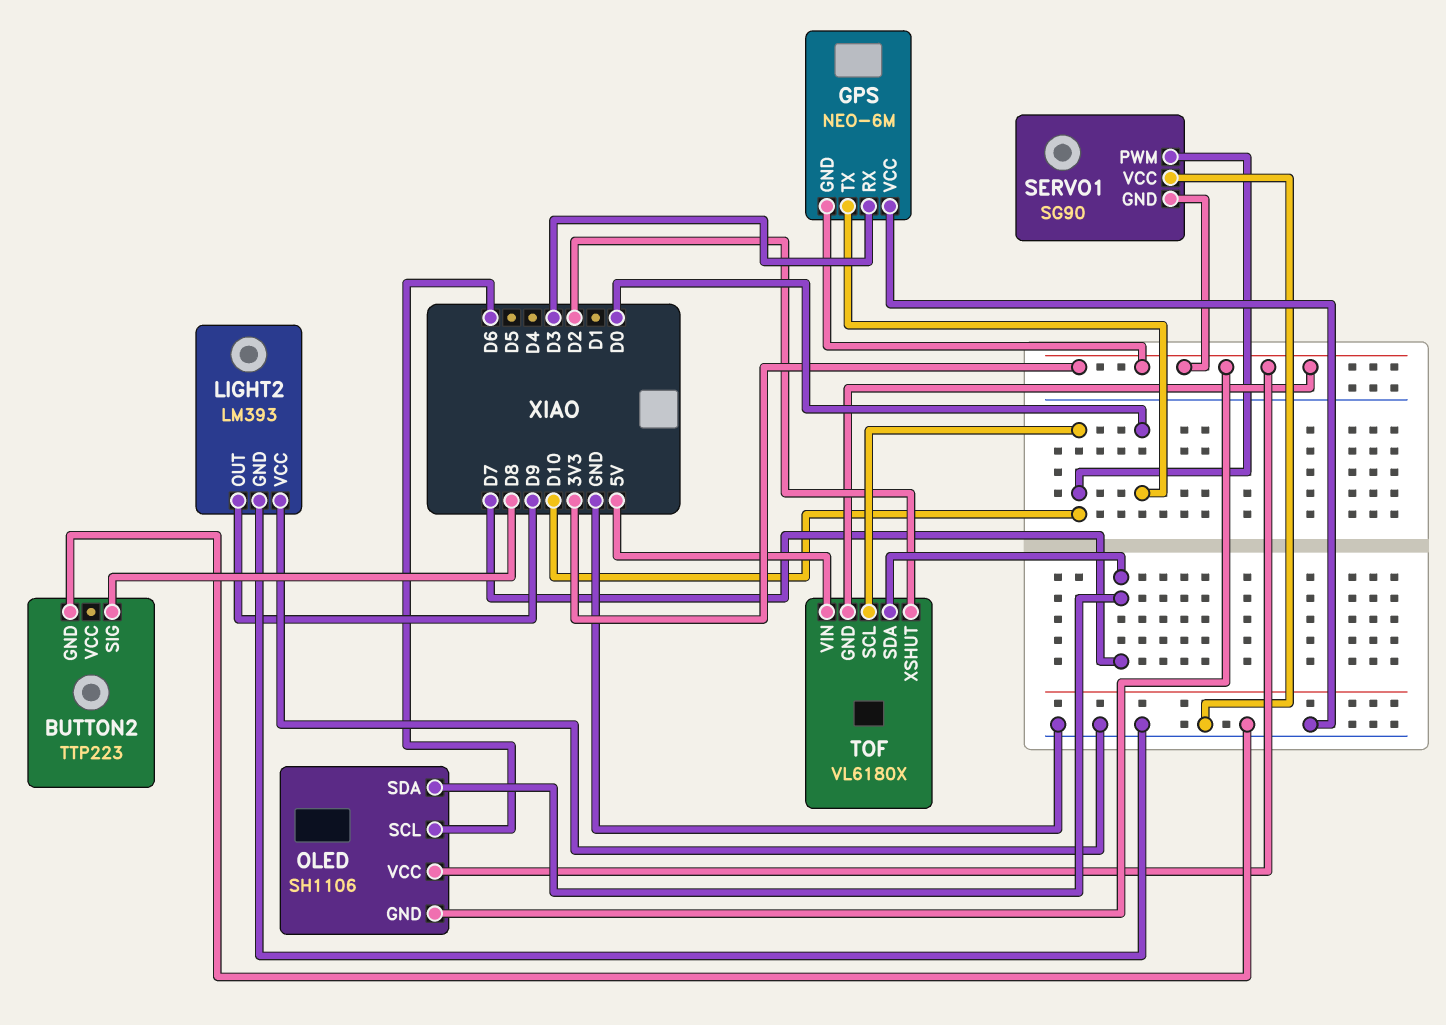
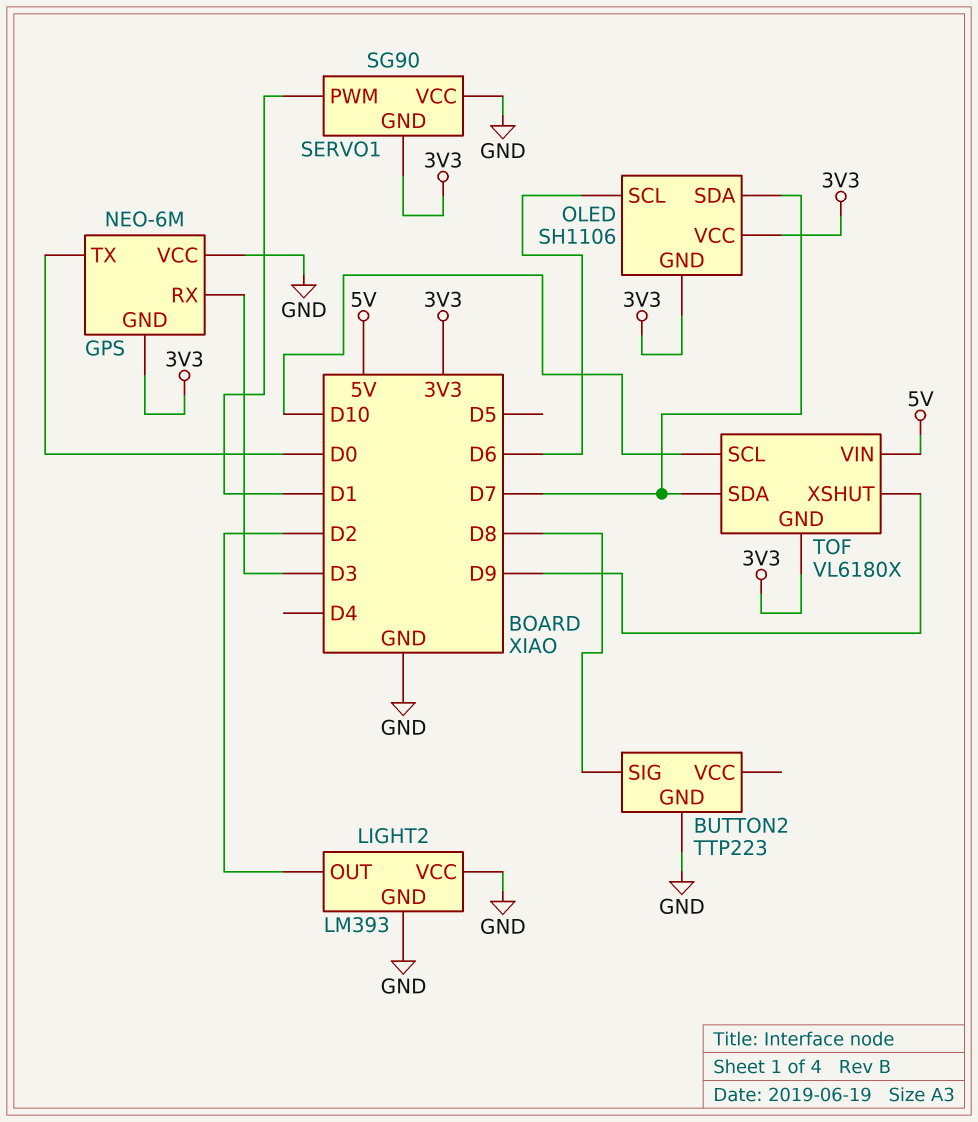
LIGHT2 pin OUT: D9 -> D2
SERVO1 pin PWM: D10 -> D1
TOF pin XSHUT: D2 -> D9

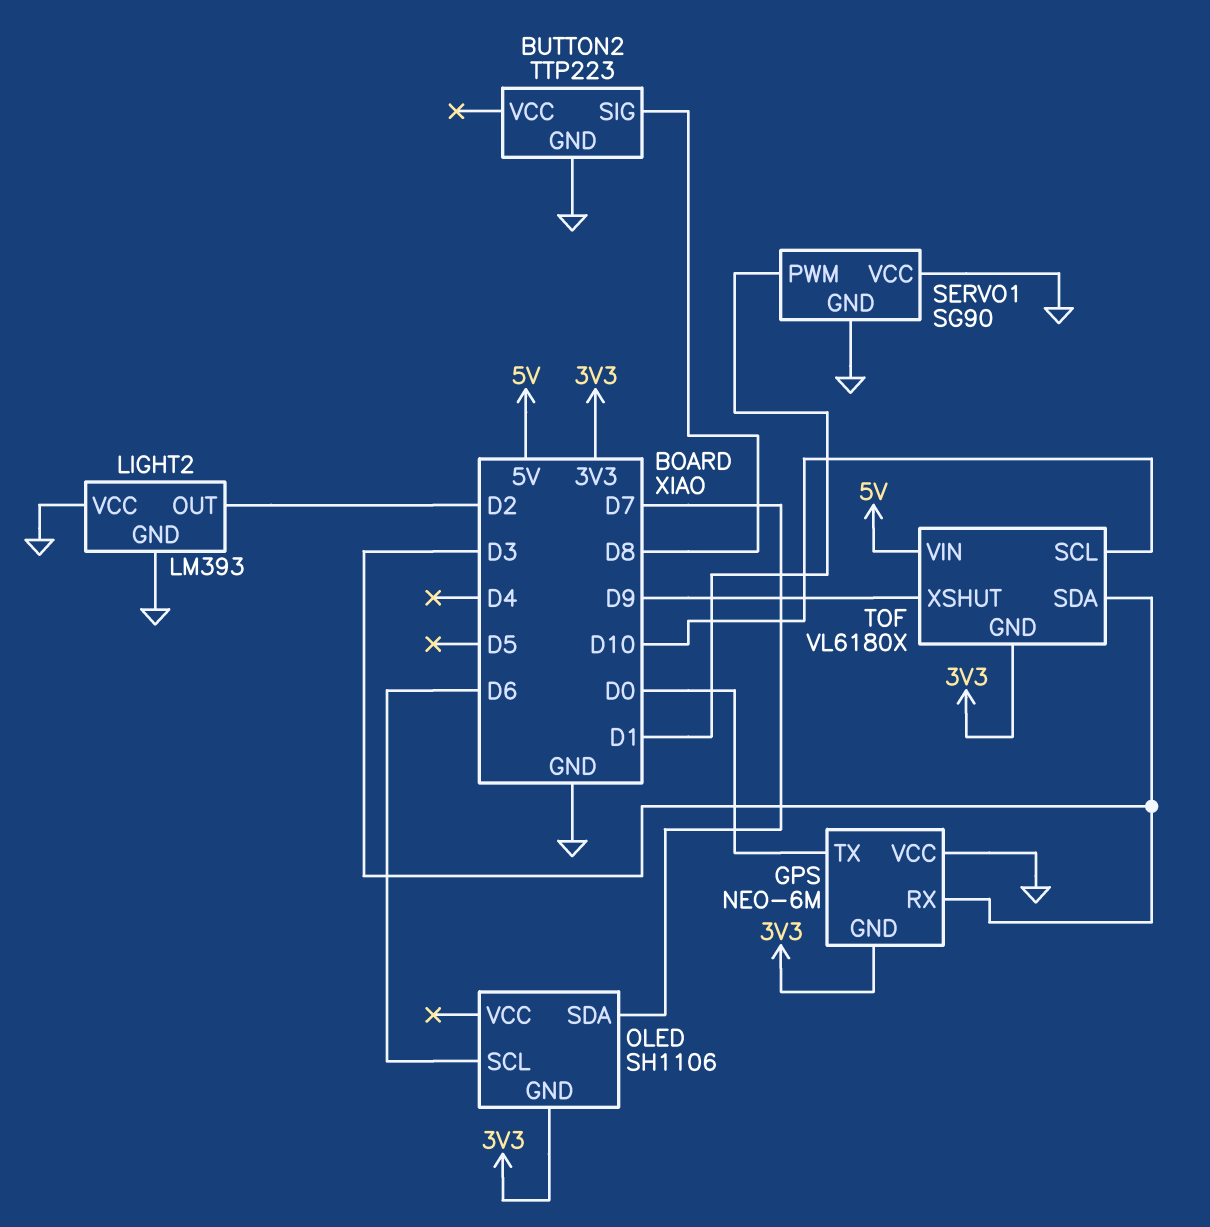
OLED pin VCC: 3V3 -> none
SERVO1 pin GND: 3V3 -> GND
TOF pin SDA: D7 -> D3

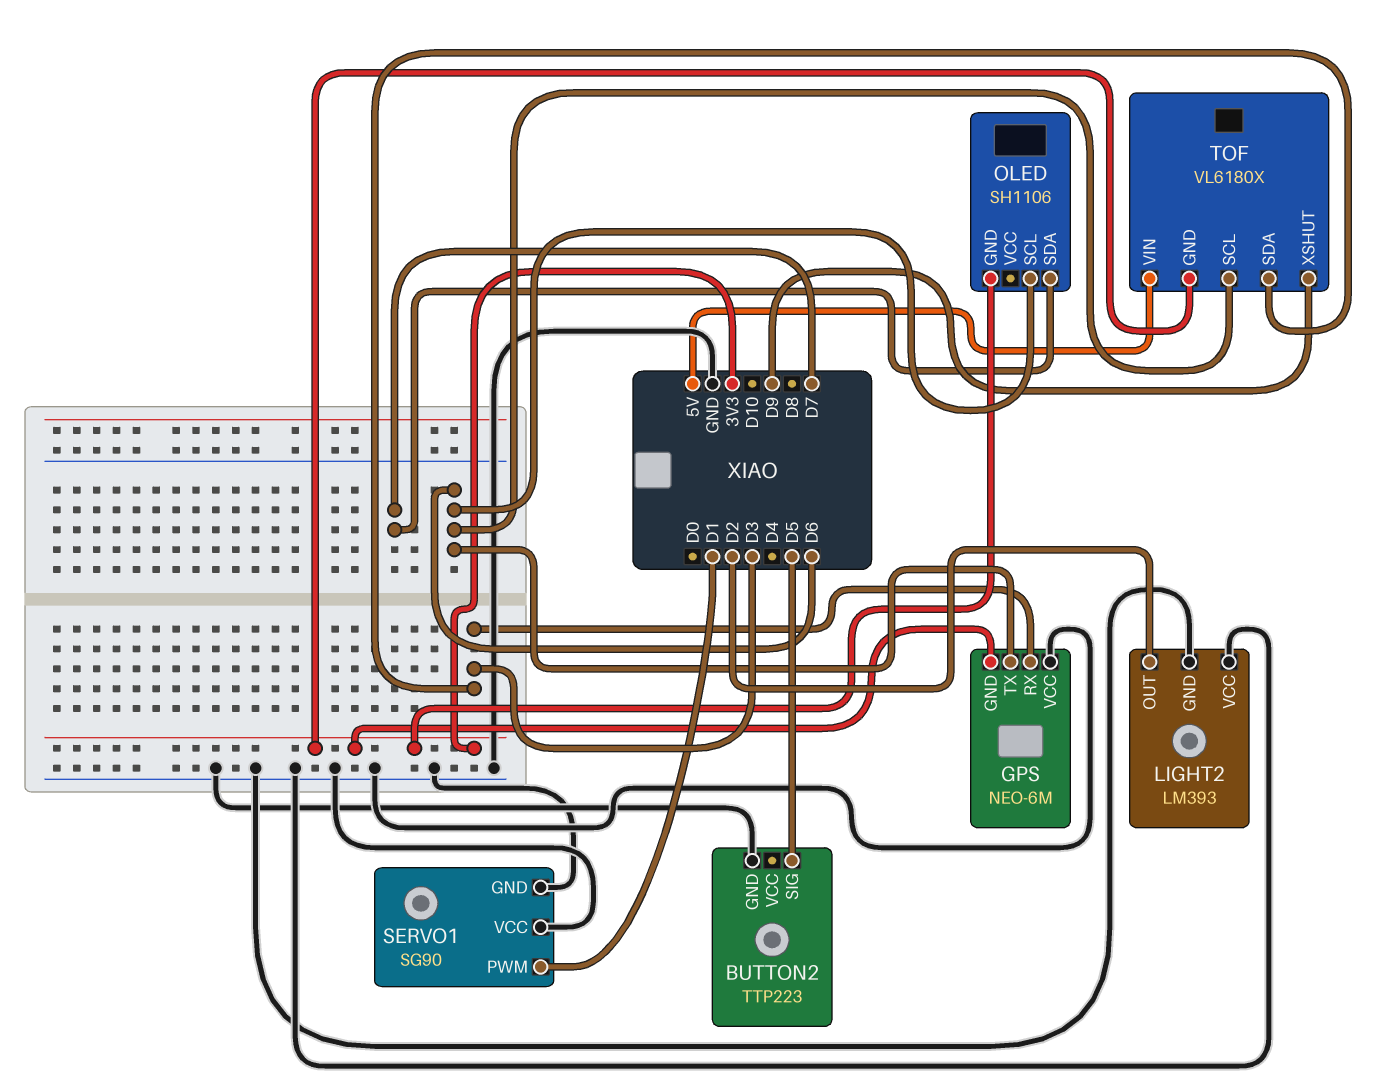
BUTTON2 pin SIG: D8 -> D5
GPS pin TX: D0 -> D6
TOF pin SCL: D10 -> D6

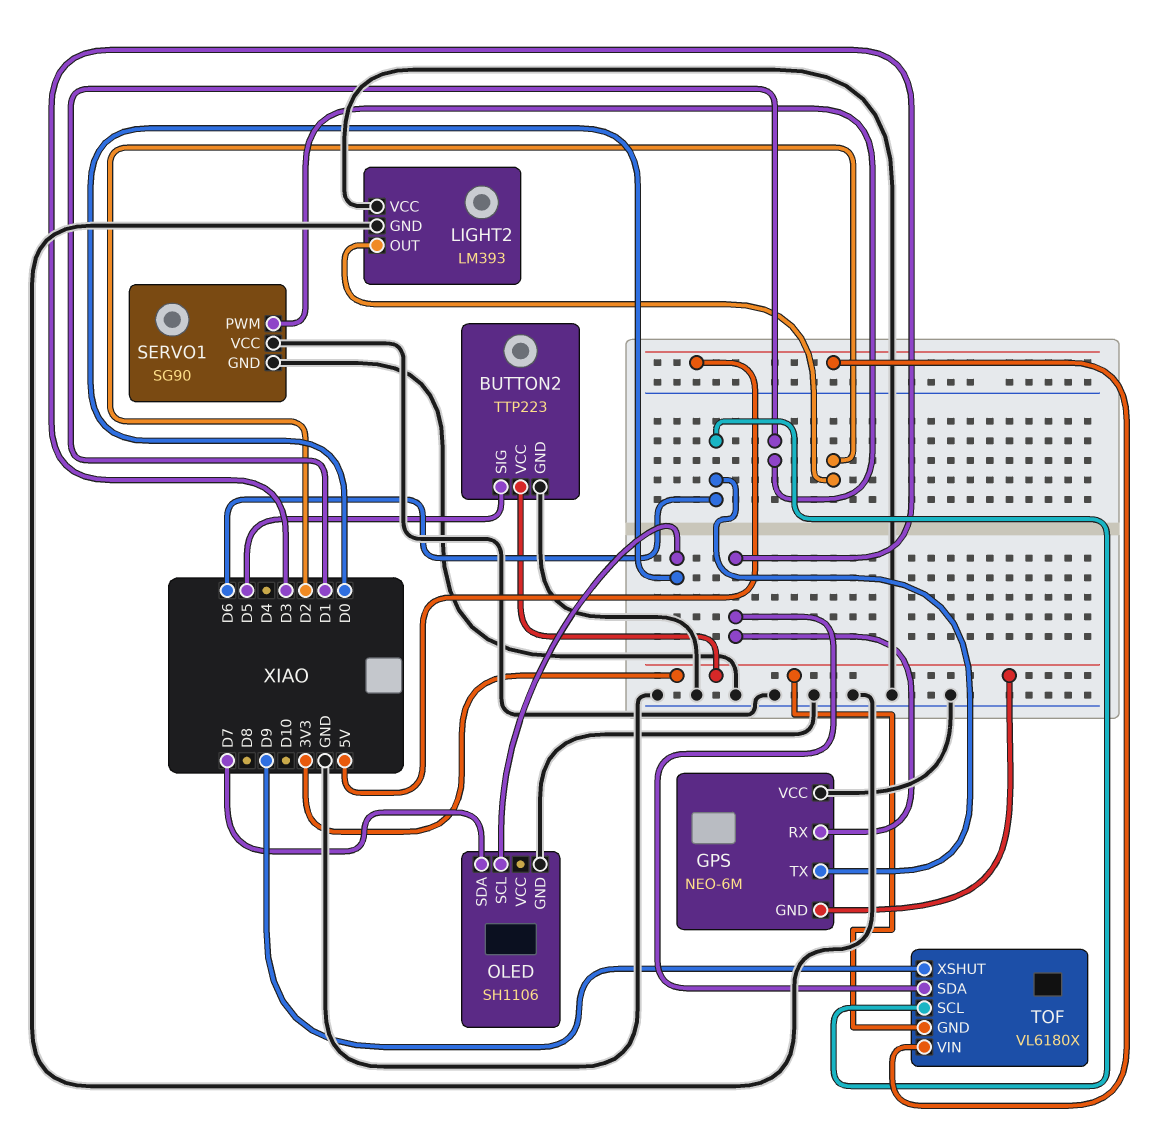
BUTTON2 pin VCC: none -> 3V3
OLED pin GND: 3V3 -> GND
OLED pin SCL: D6 -> D0

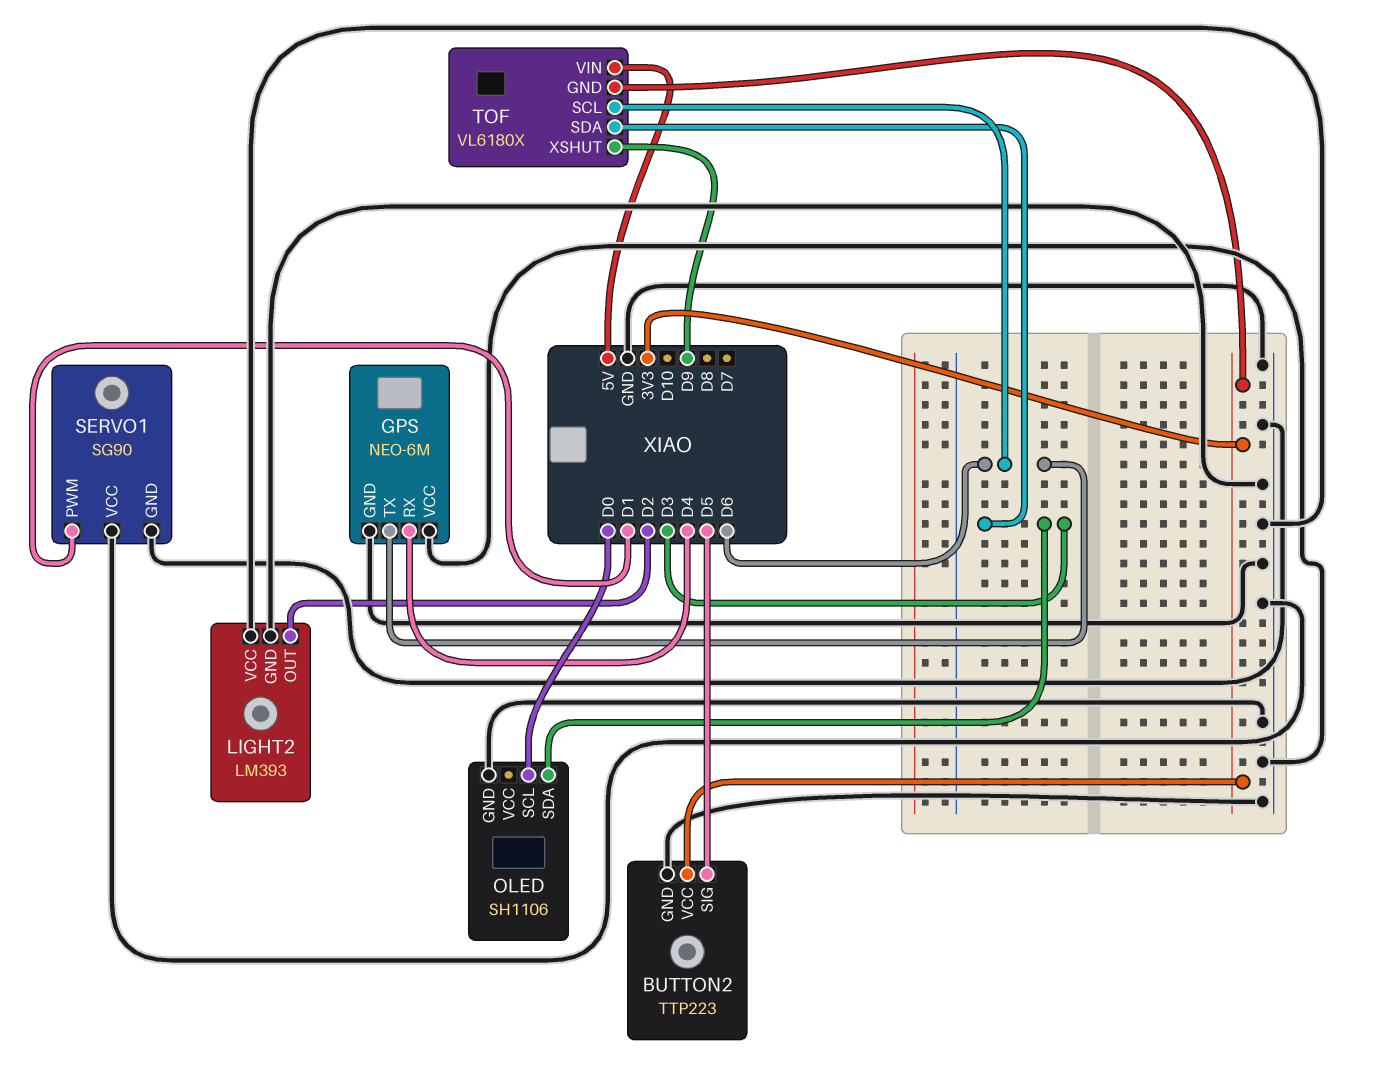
GPS pin GND: 3V3 -> GND
GPS pin RX: D3 -> D4
OLED pin SDA: D7 -> D3

